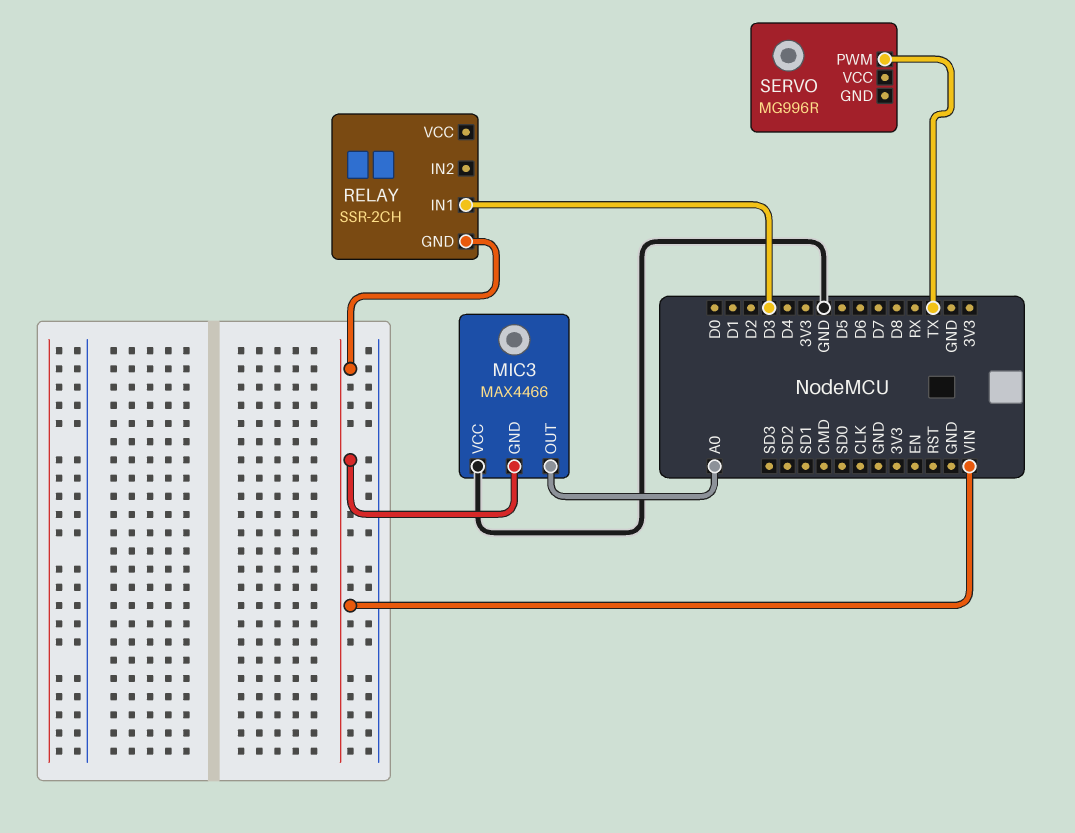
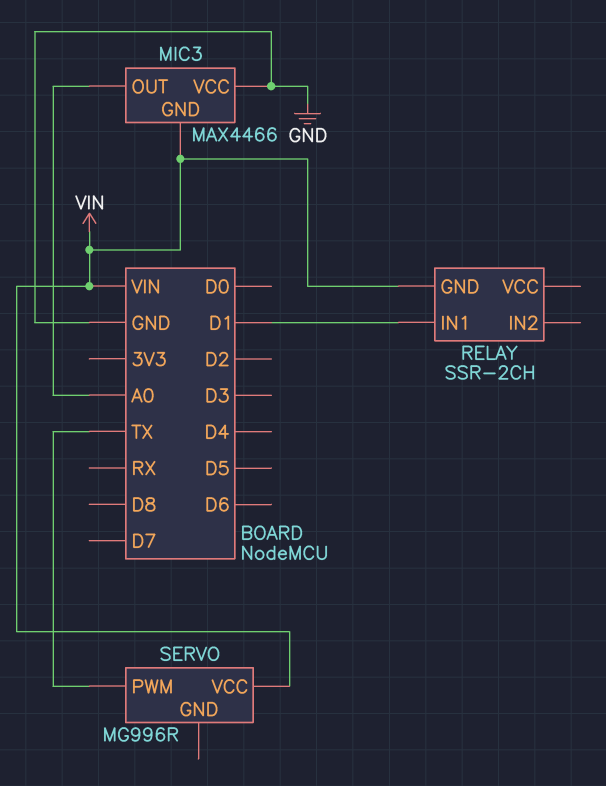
RELAY pin IN1: D3 -> D1
SERVO pin VCC: none -> VIN

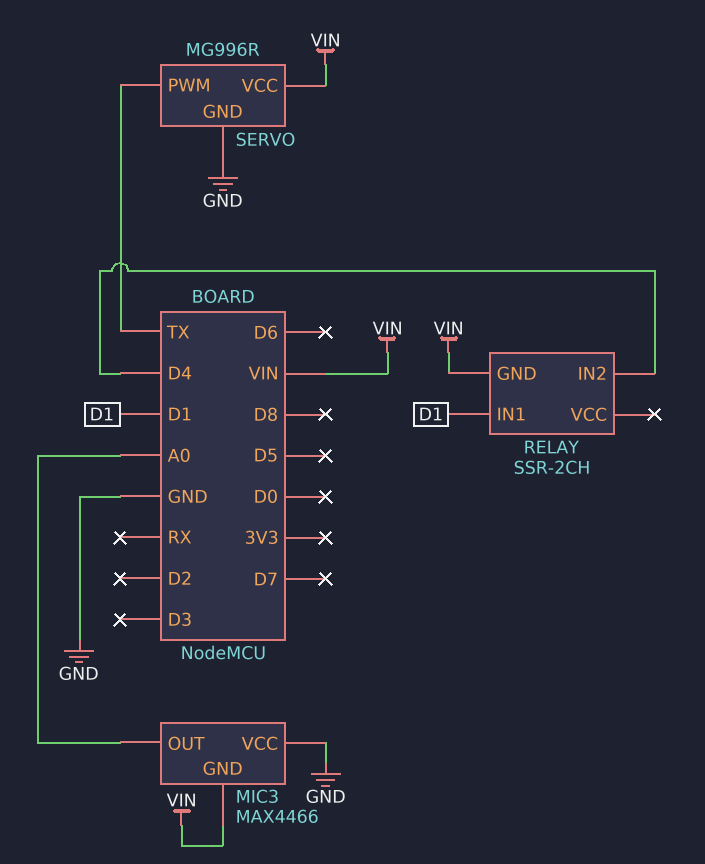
RELAY pin IN2: none -> D4
SERVO pin GND: none -> GND

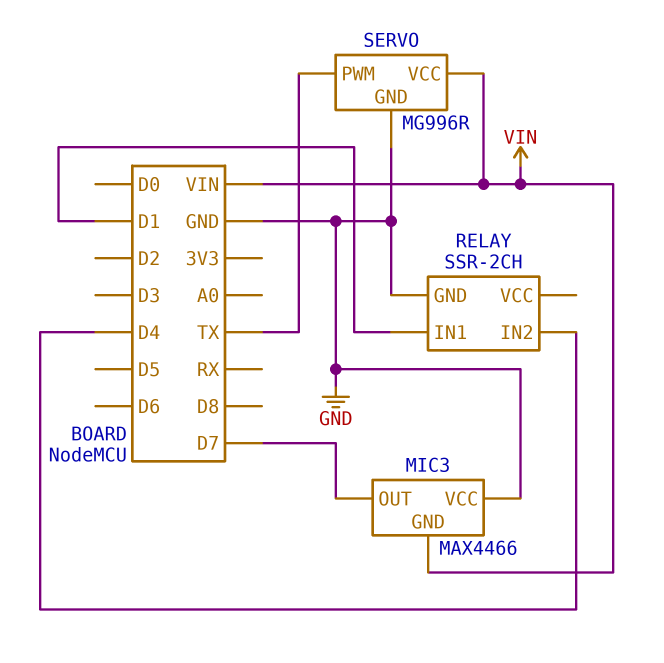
MIC3 pin OUT: A0 -> D7
RELAY pin GND: VIN -> GND

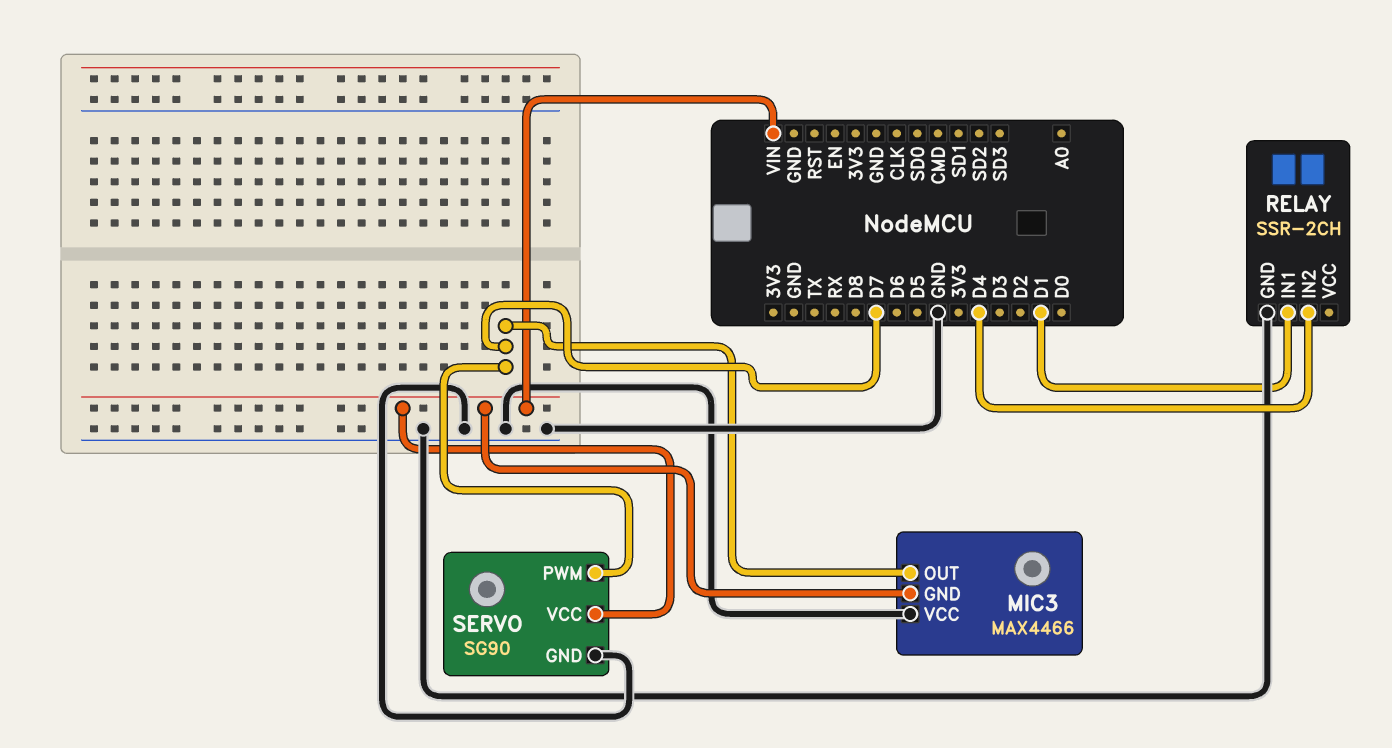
SERVO: MG996R -> SG90
SERVO pin PWM: TX -> D7

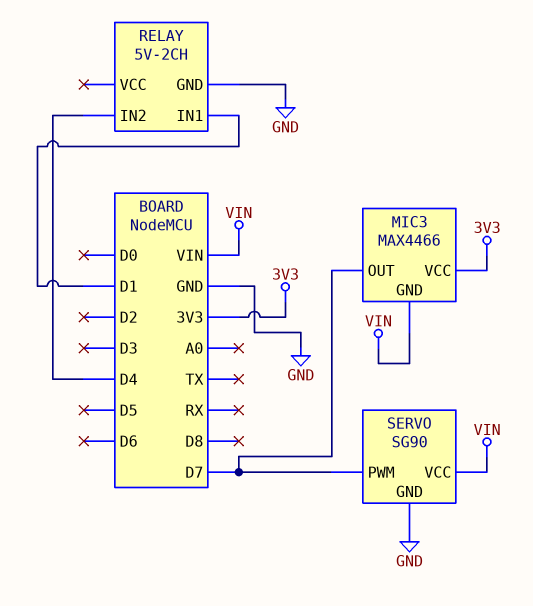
MIC3 pin VCC: GND -> 3V3
RELAY: SSR-2CH -> 5V-2CH

